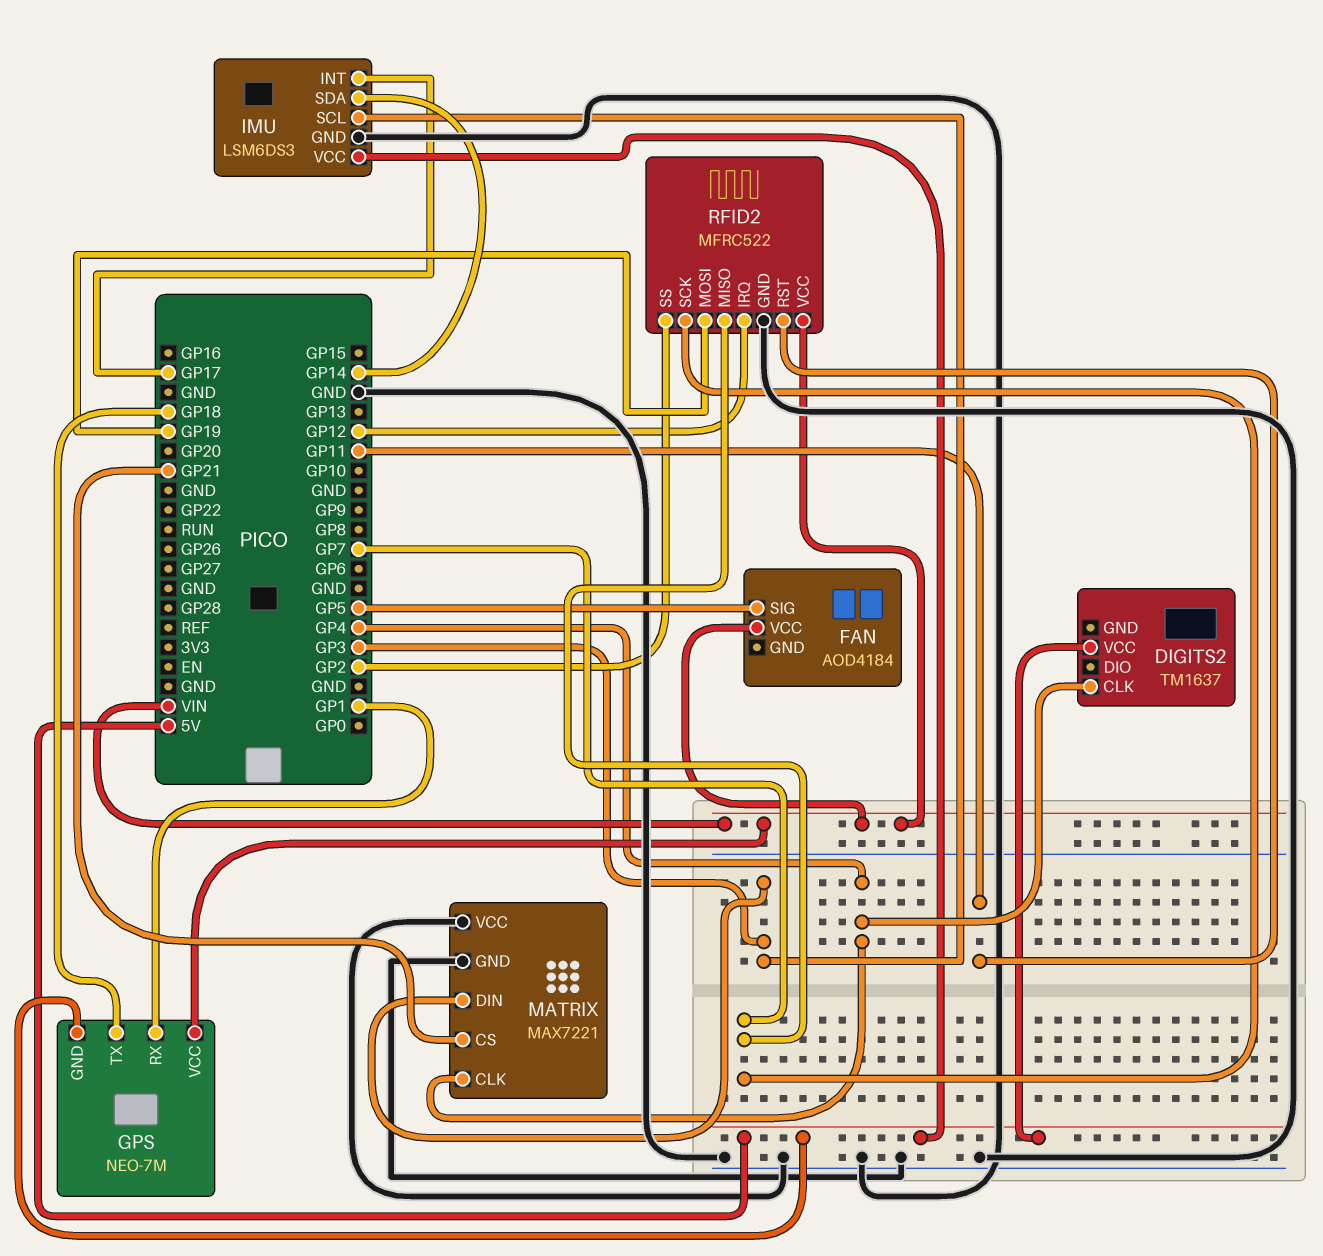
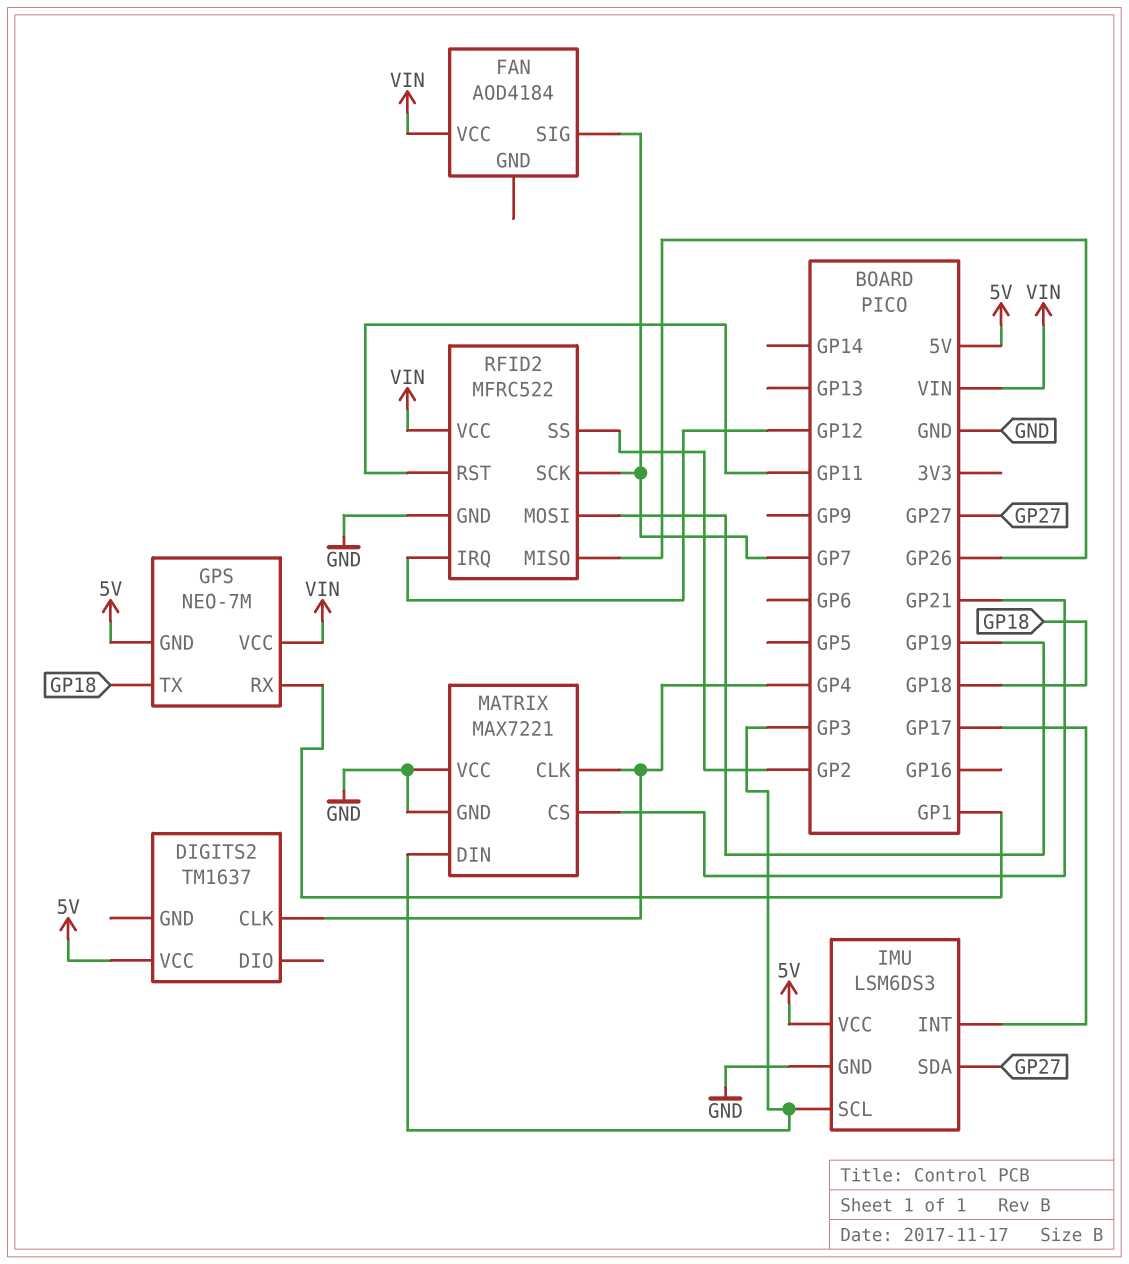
FAN pin SIG: GP5 -> GP7
IMU pin SDA: GP14 -> GP27
RFID2 pin MISO: GP7 -> GP26

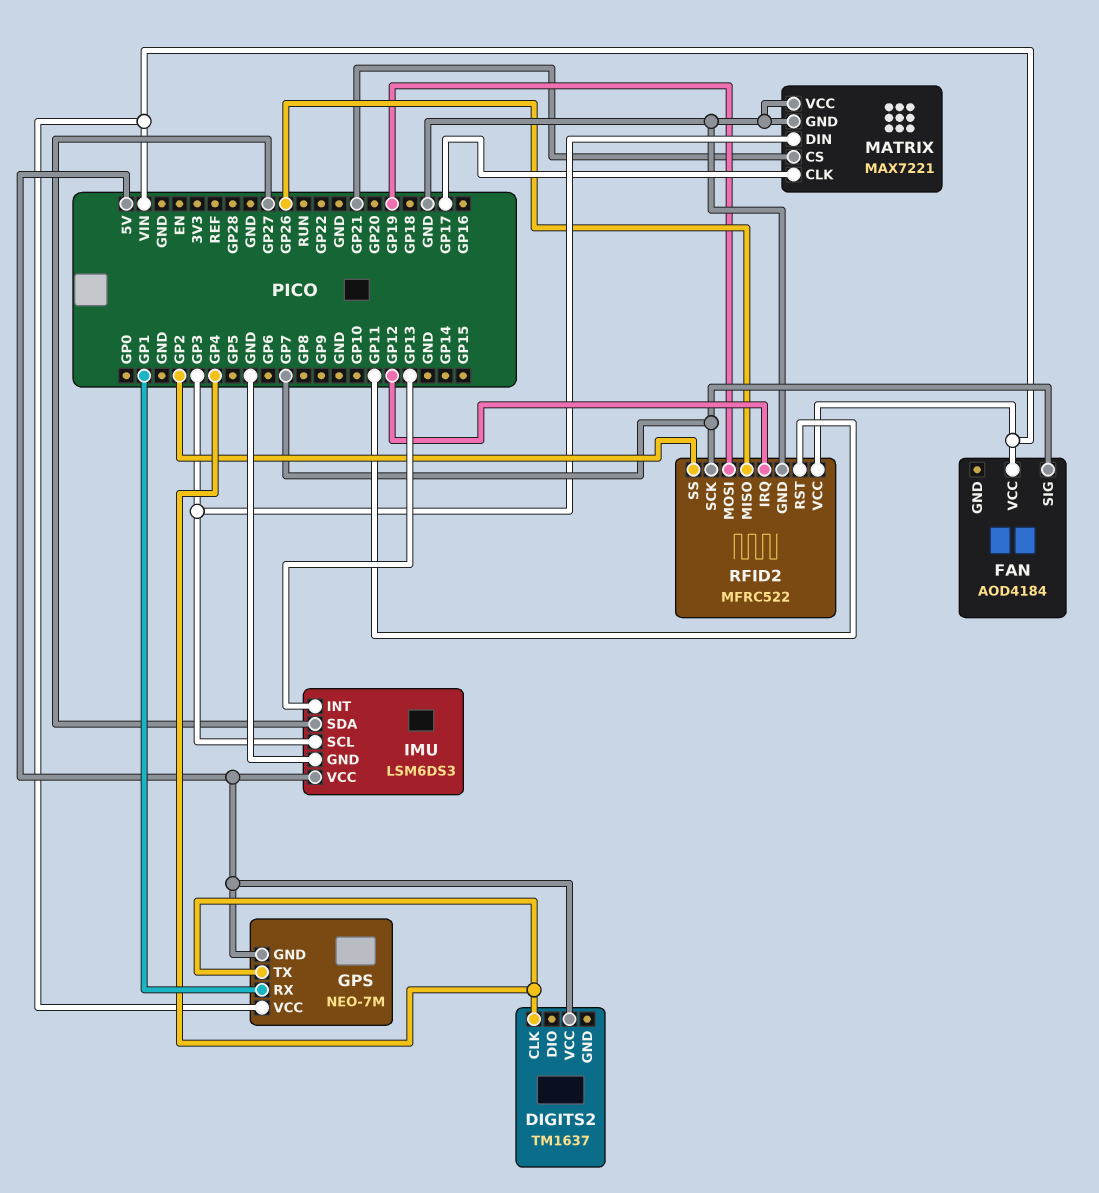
GPS pin TX: GP18 -> GP4
IMU pin INT: GP17 -> GP13
MATRIX pin CLK: GP4 -> GP17

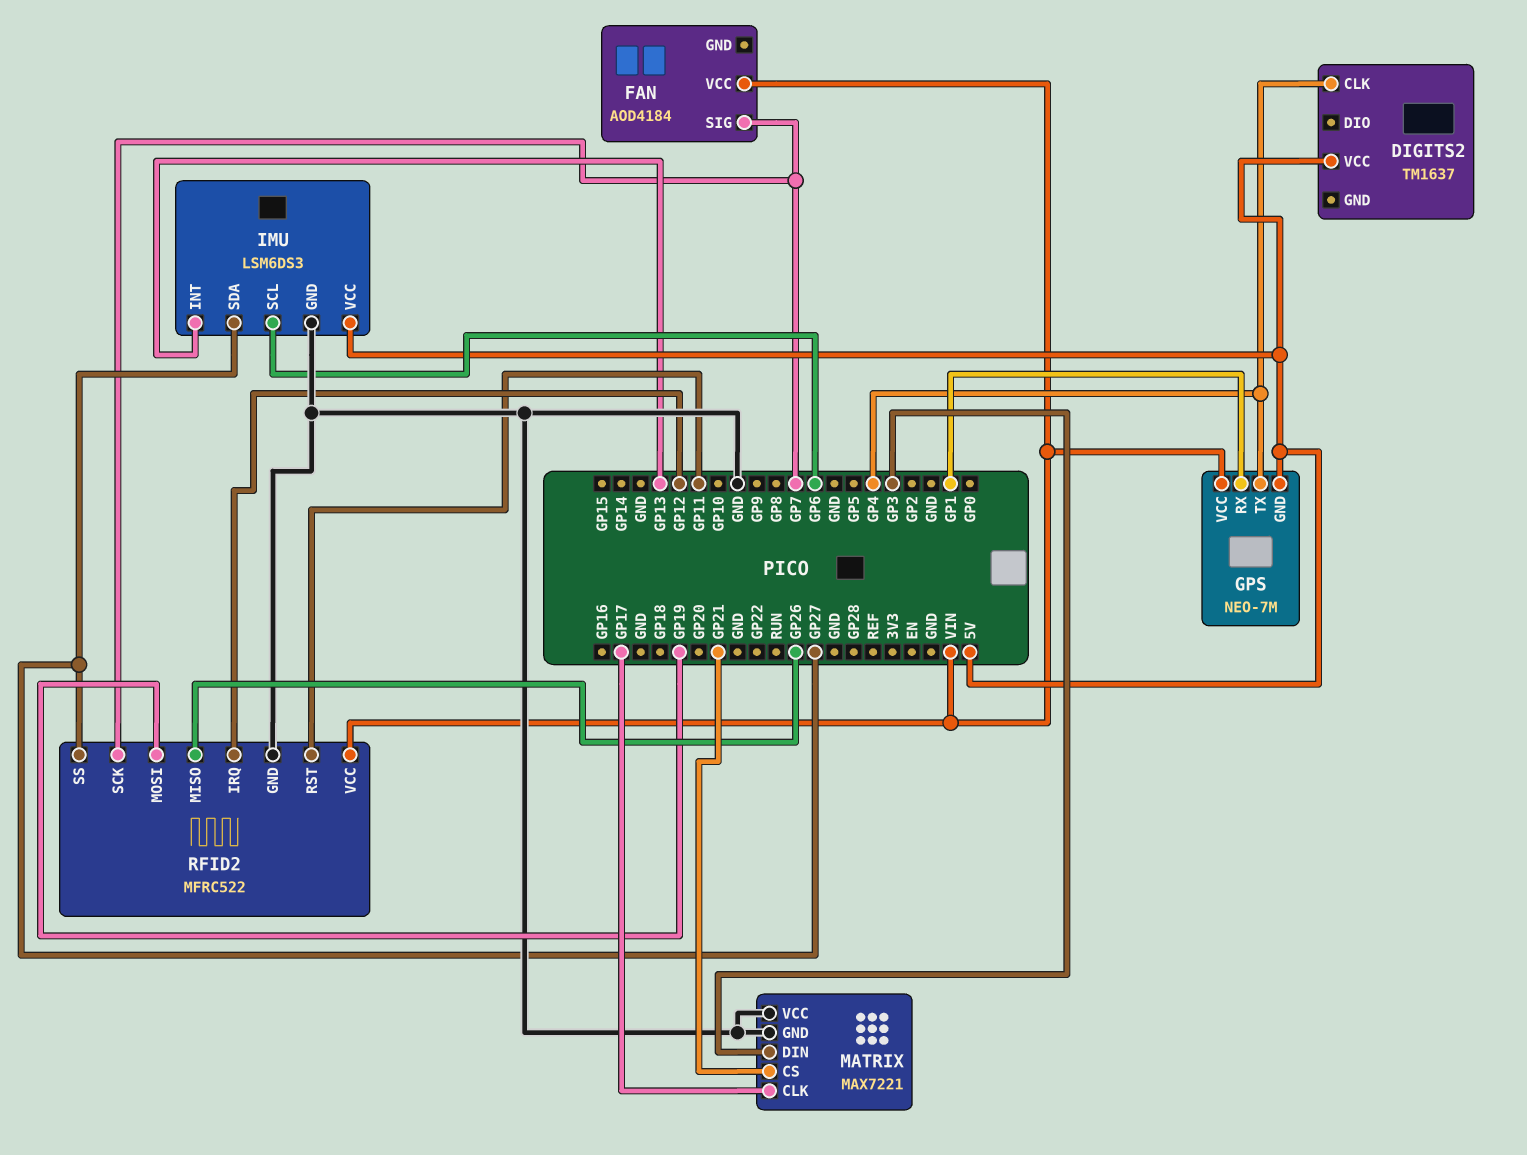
IMU pin SCL: GP3 -> GP6
RFID2 pin SS: GP2 -> GP27

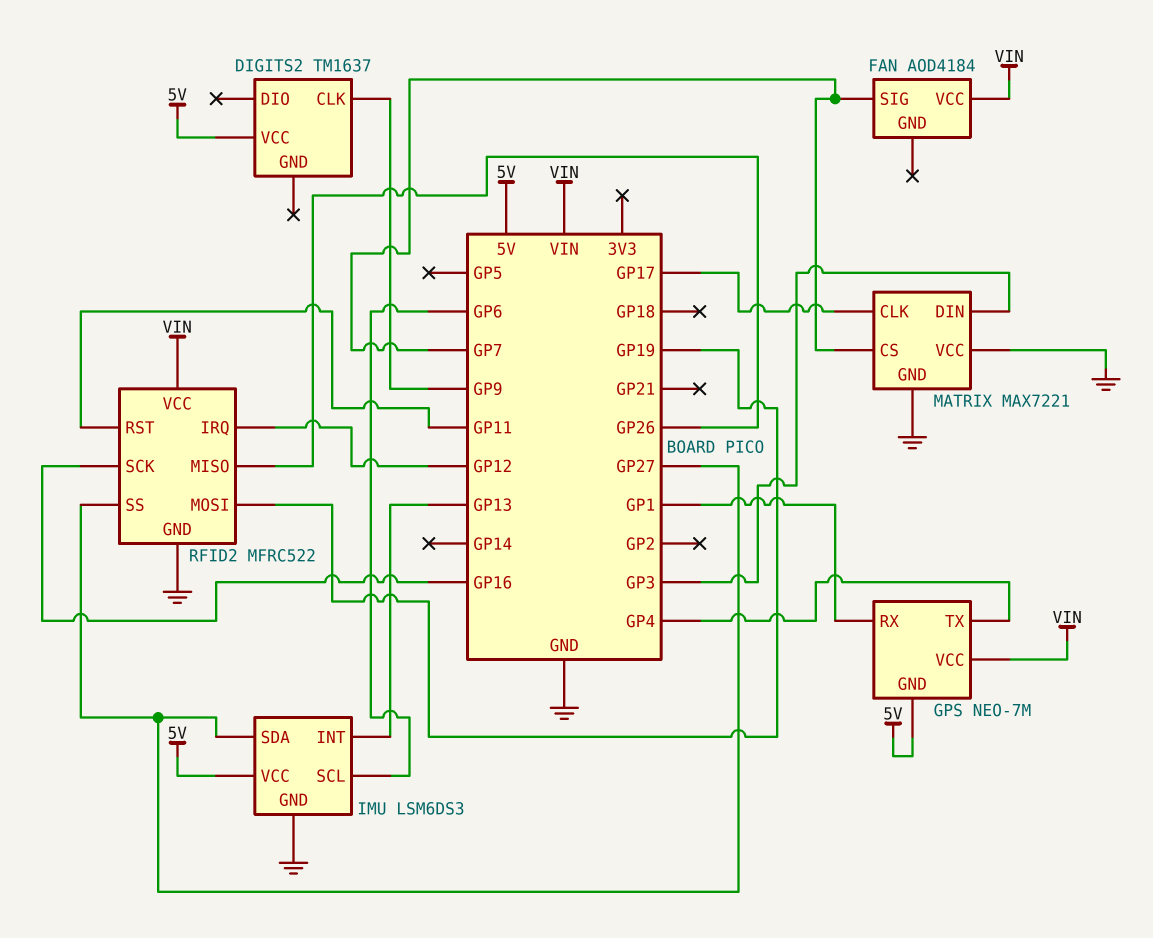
DIGITS2 pin CLK: GP4 -> GP9
MATRIX pin CS: GP21 -> GP7
RFID2 pin SCK: GP7 -> GP16

